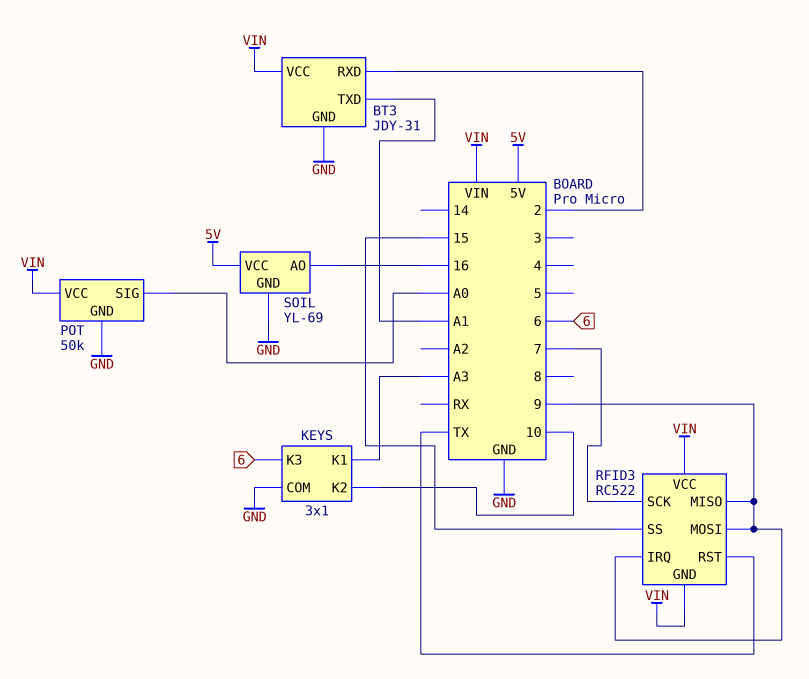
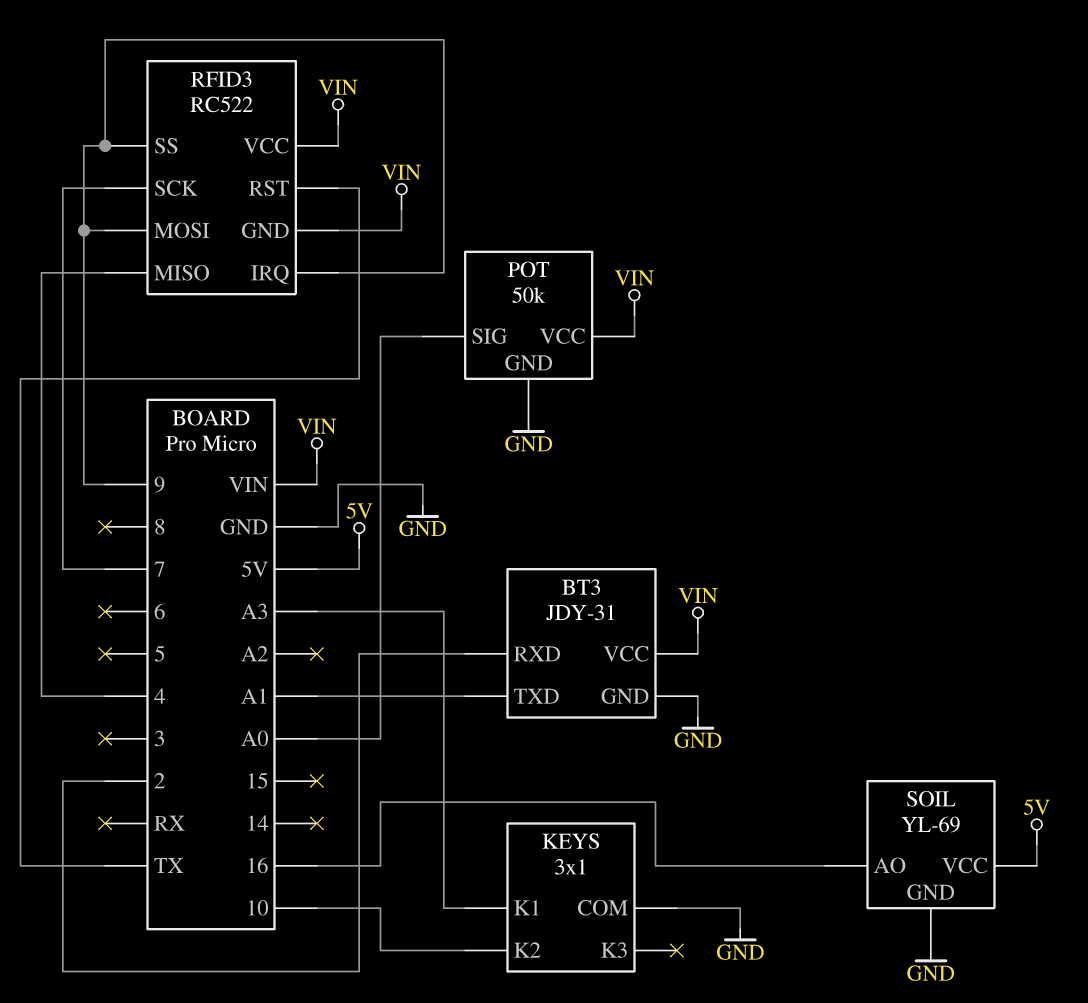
KEYS pin K3: 6 -> none
RFID3 pin MISO: 9 -> 4
RFID3 pin SS: 15 -> 9

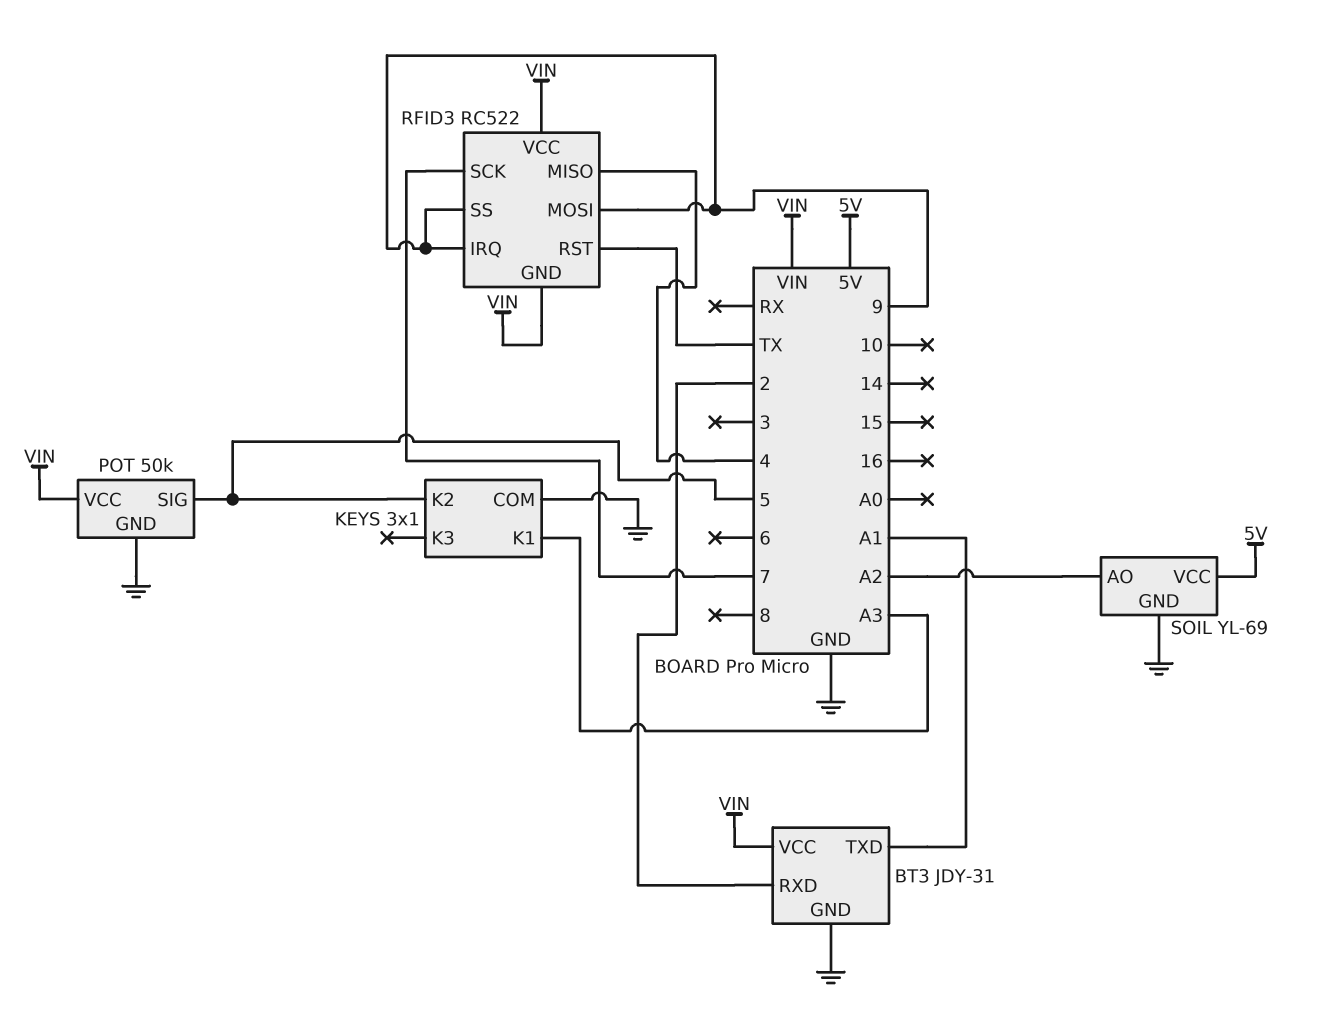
KEYS pin K2: 10 -> 5
POT pin SIG: A0 -> 5
SOIL pin AO: 16 -> A2

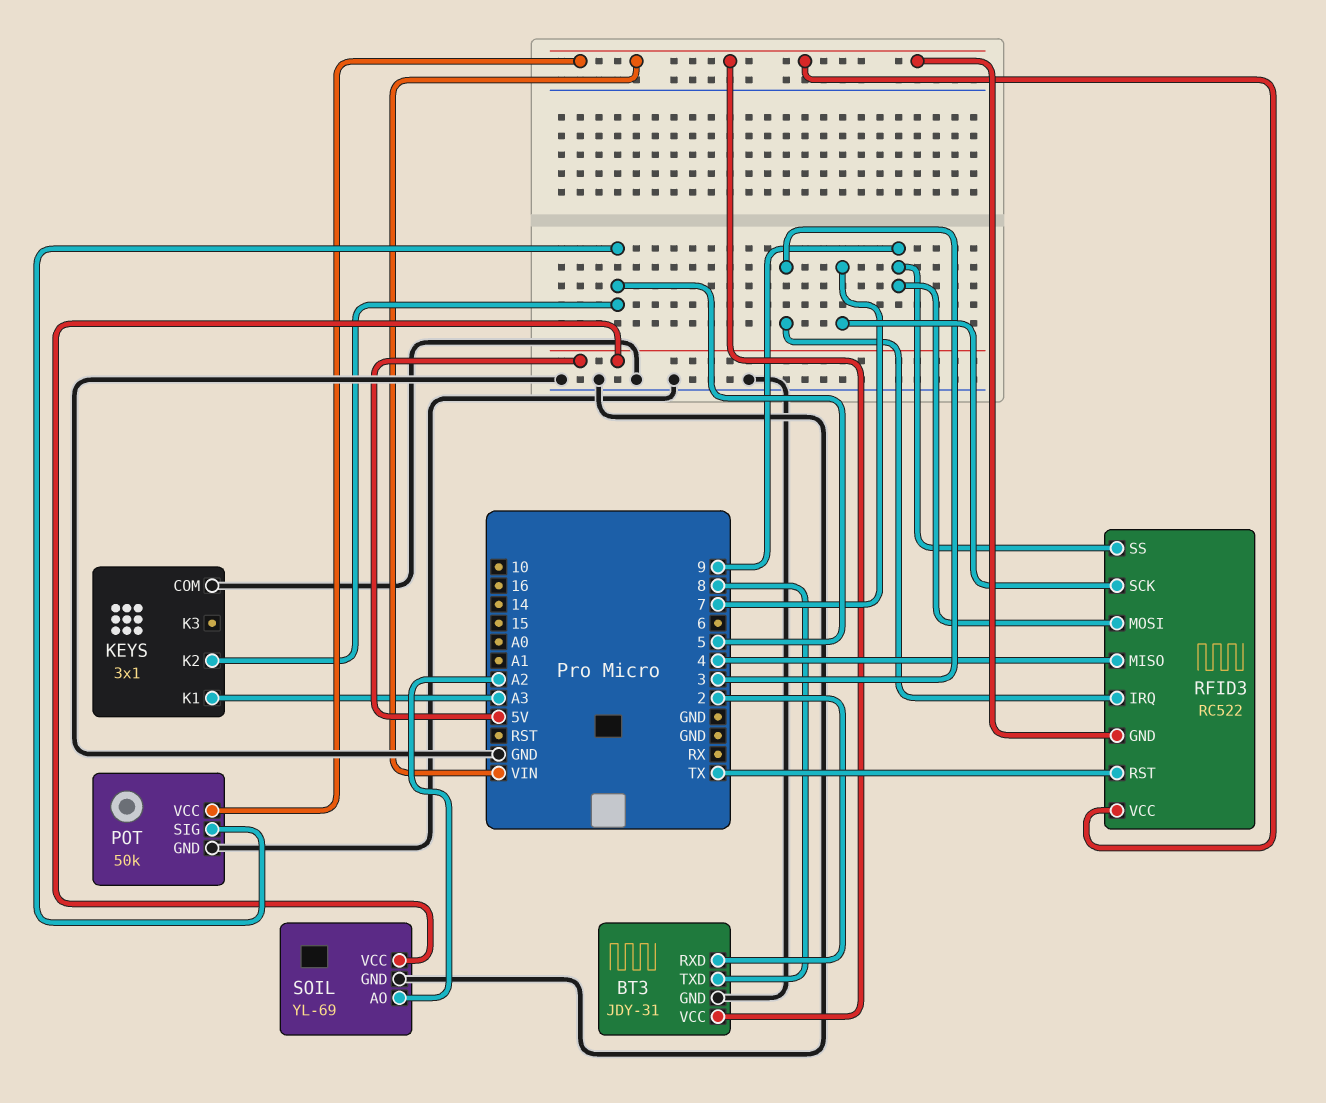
BT3 pin TXD: A1 -> 8
RFID3 pin IRQ: 9 -> 3

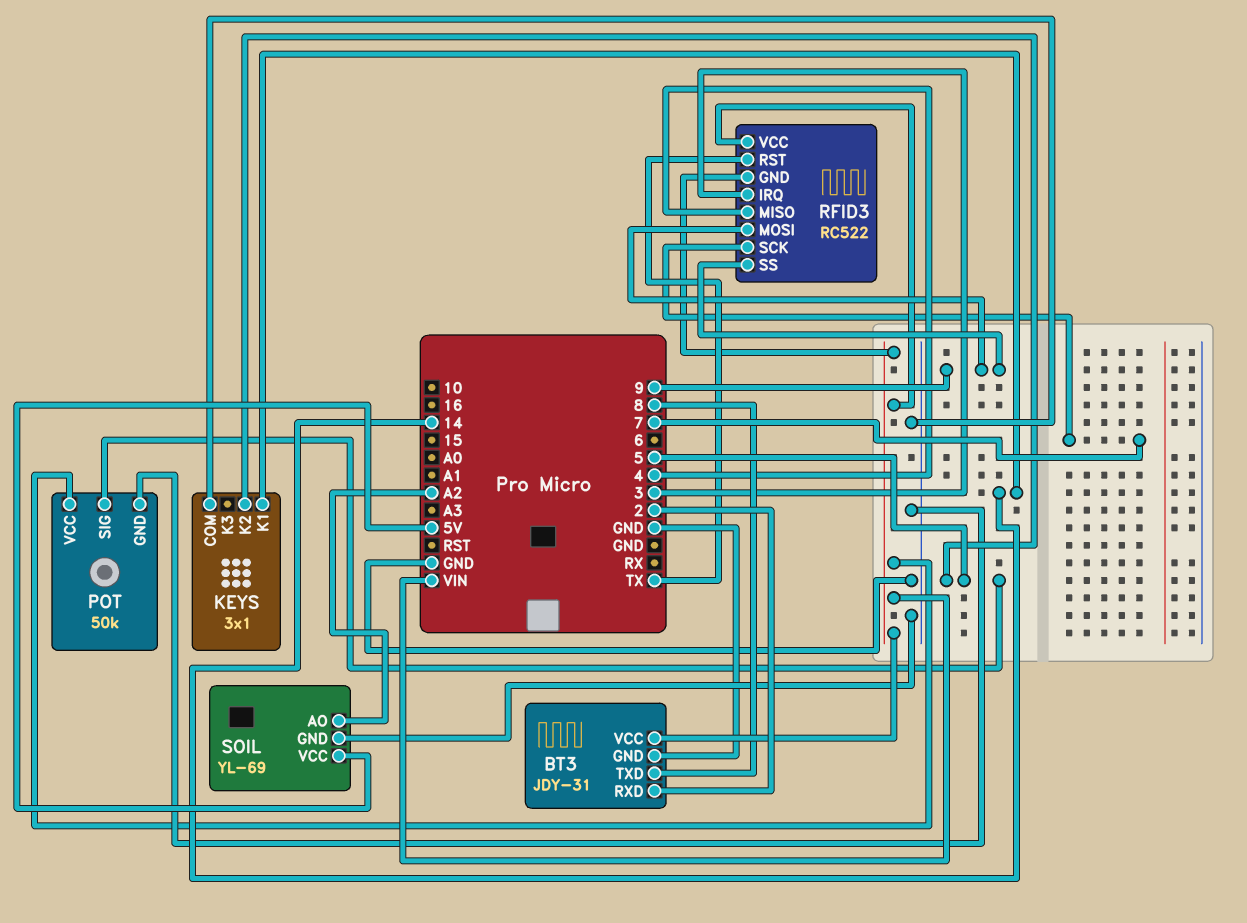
KEYS pin K1: A3 -> 14

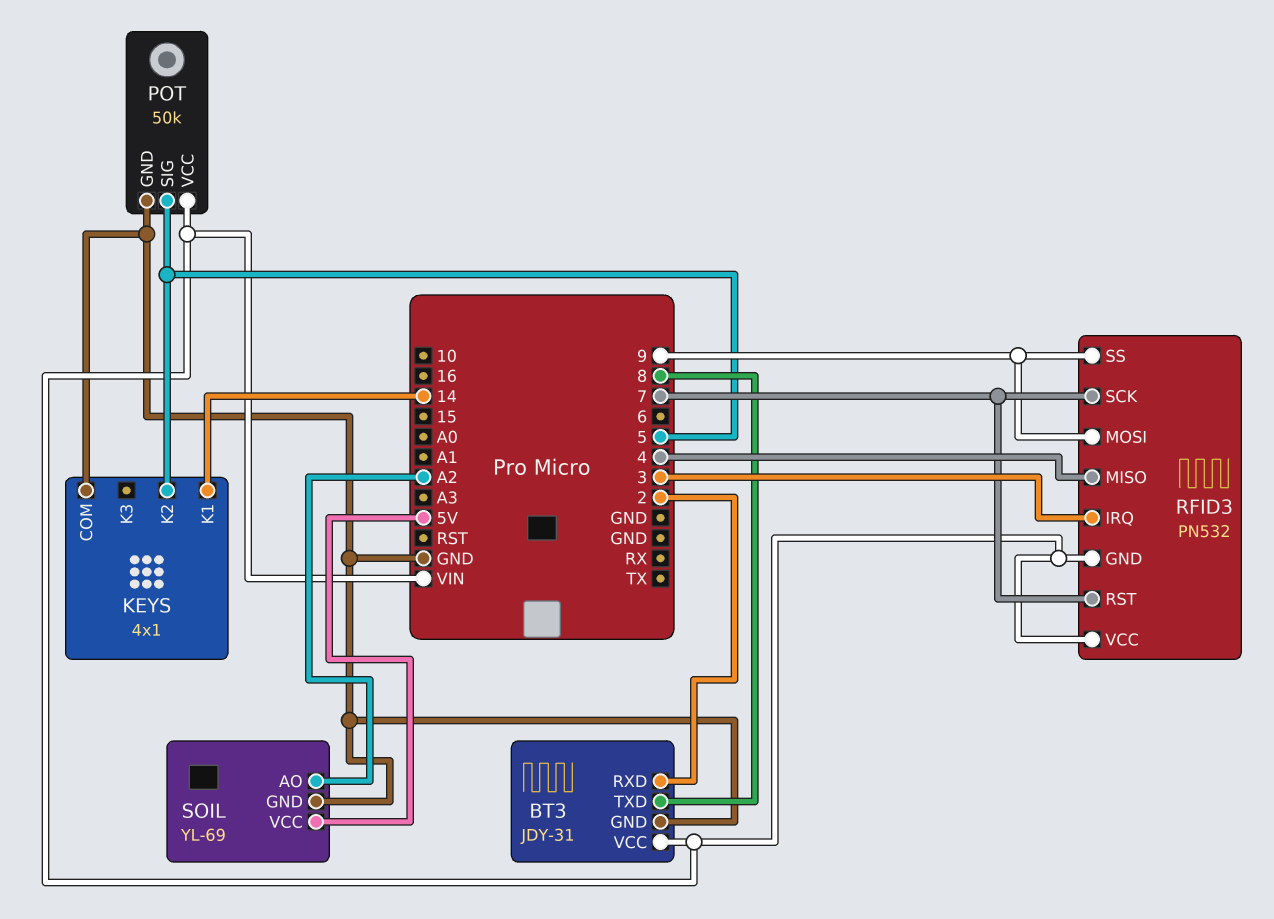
KEYS: 3x1 -> 4x1
RFID3: RC522 -> PN532
RFID3 pin RST: TX -> 7

